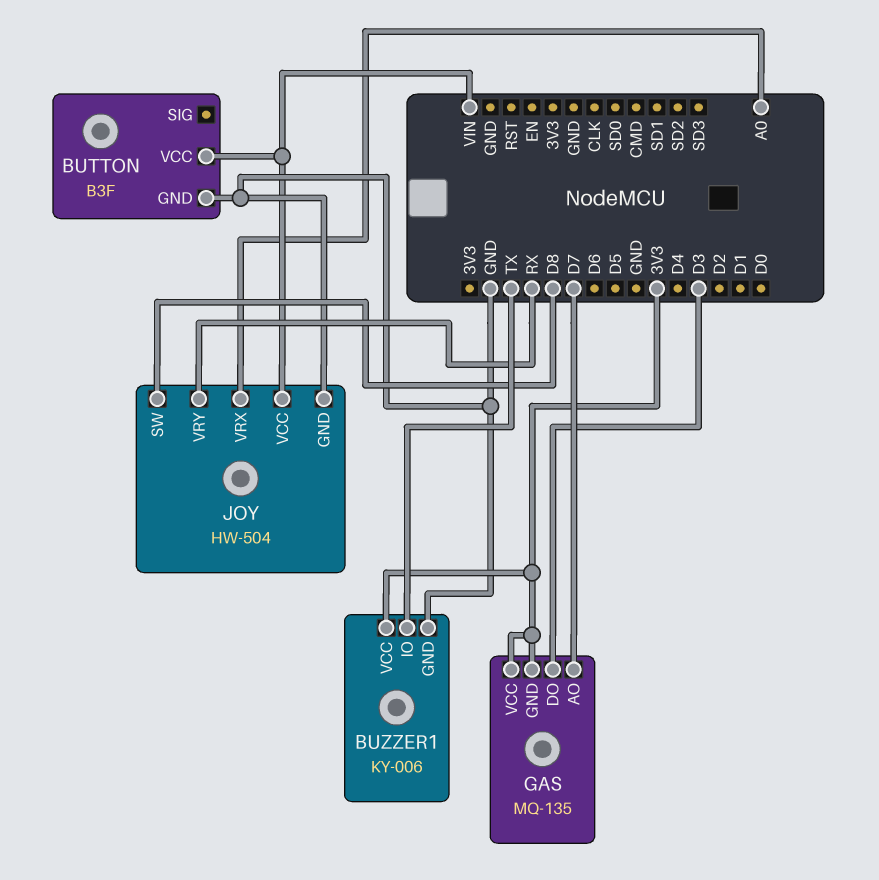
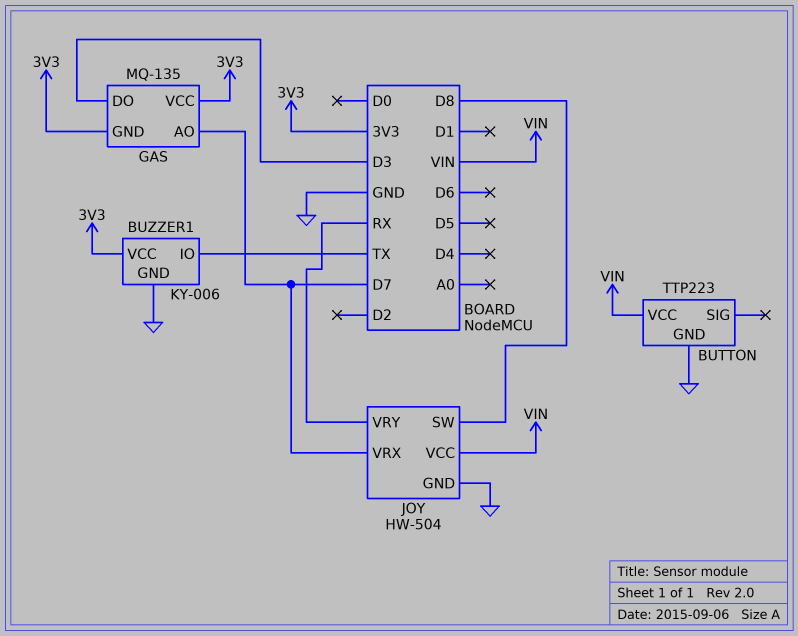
BUTTON: B3F -> TTP223
JOY pin VRX: A0 -> D7

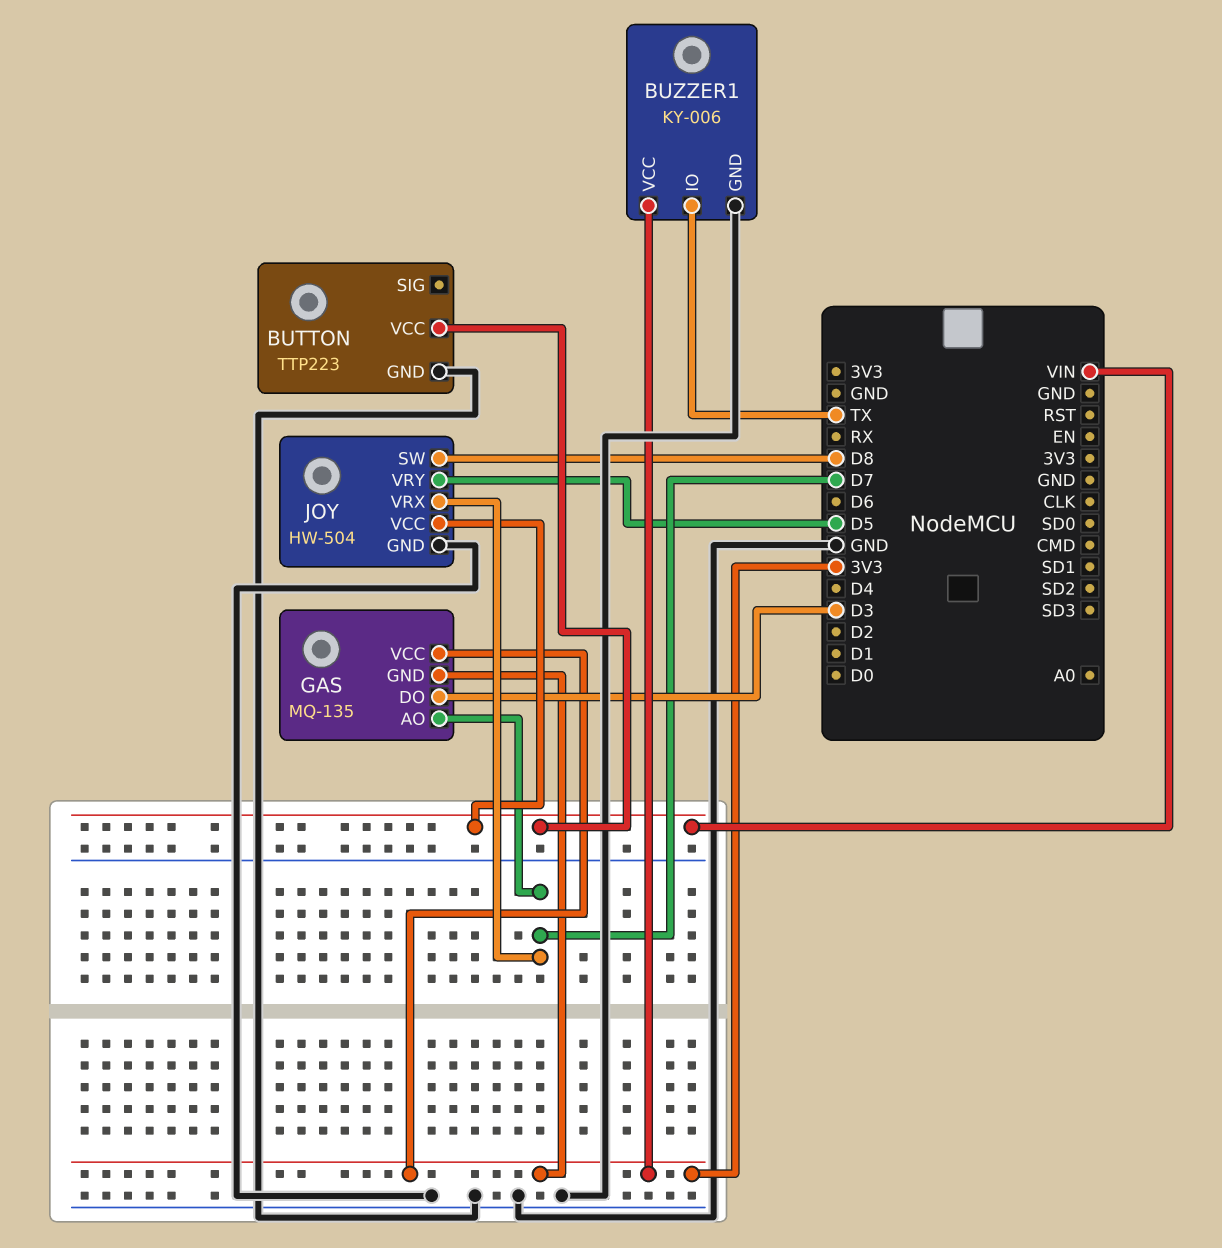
JOY pin VRY: RX -> D5

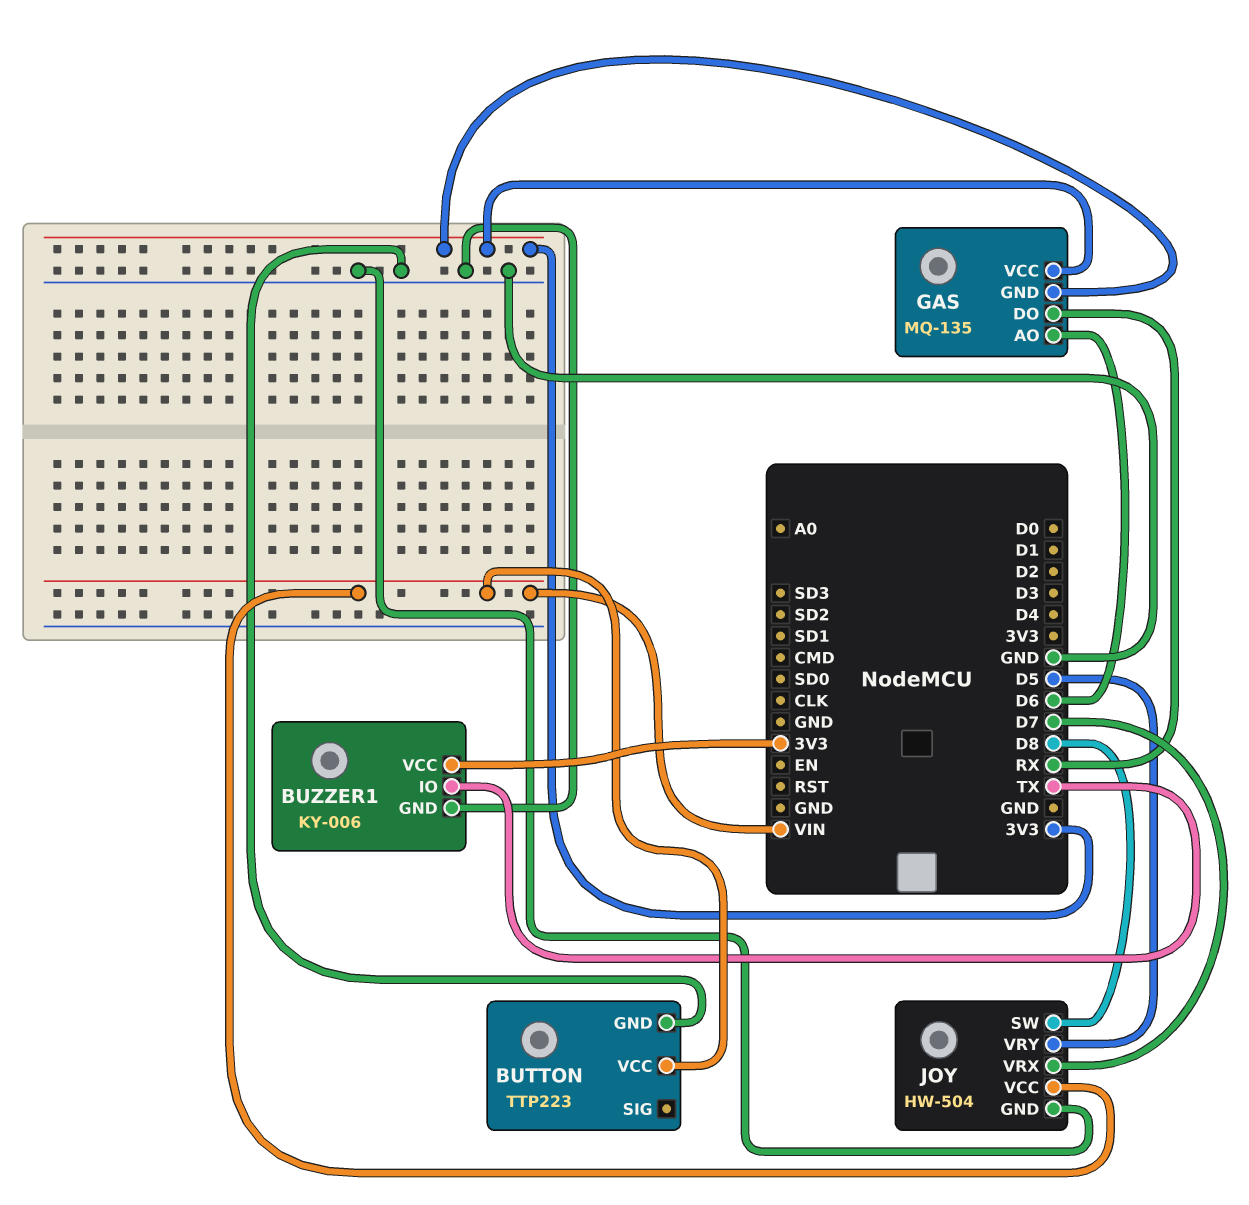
GAS pin AO: D7 -> D6
GAS pin DO: D3 -> RX

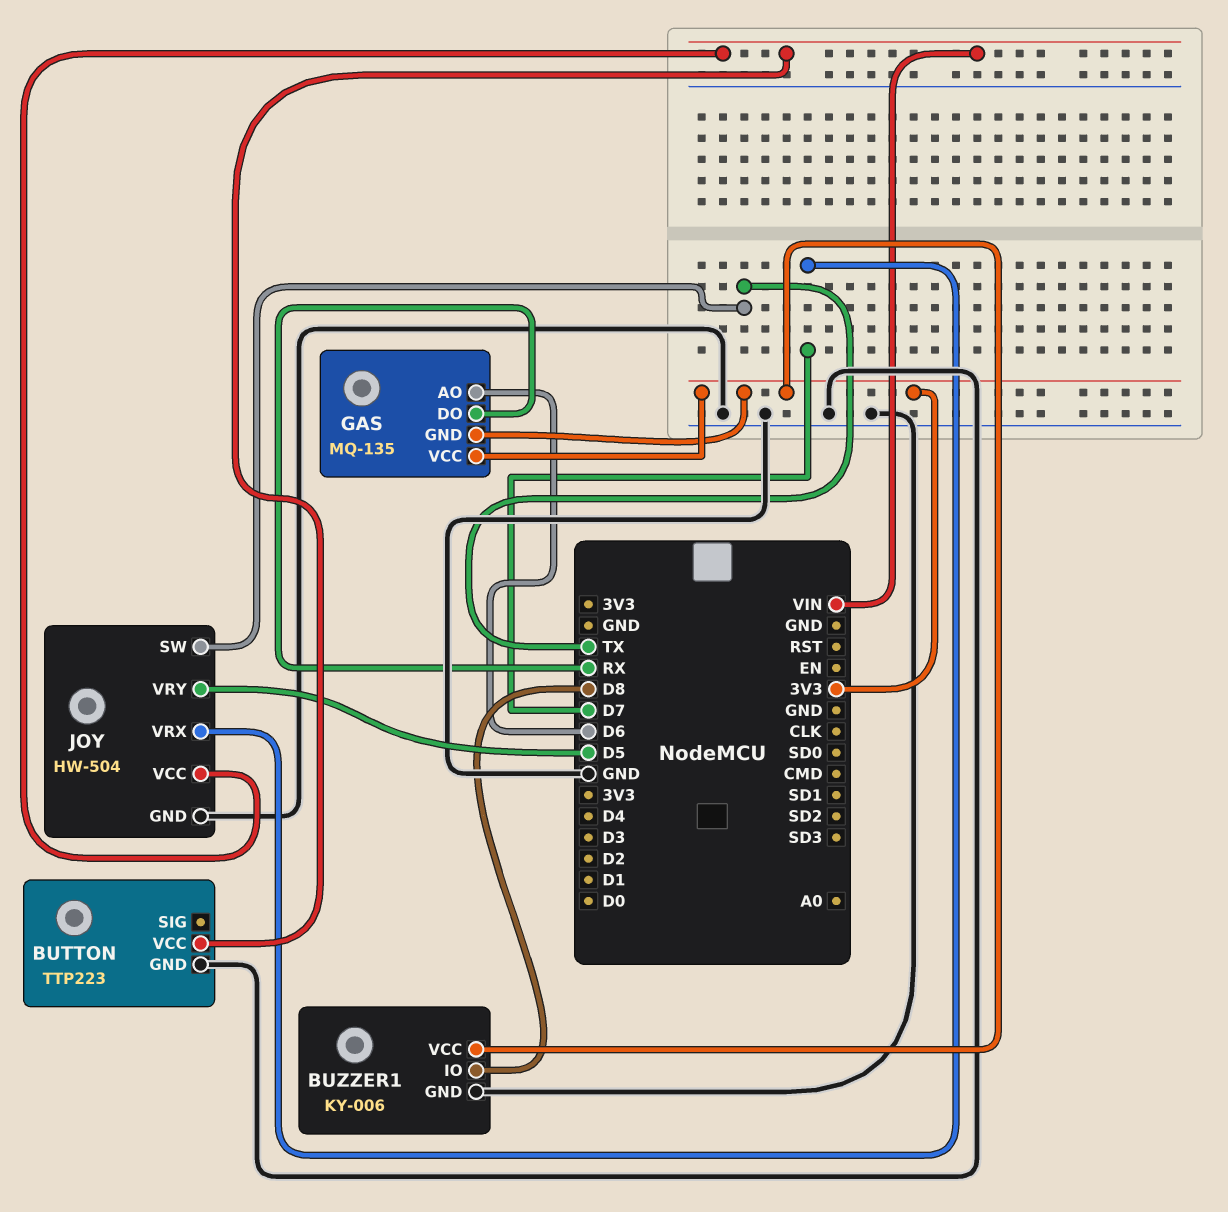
BUZZER1 pin IO: TX -> D8
JOY pin SW: D8 -> TX

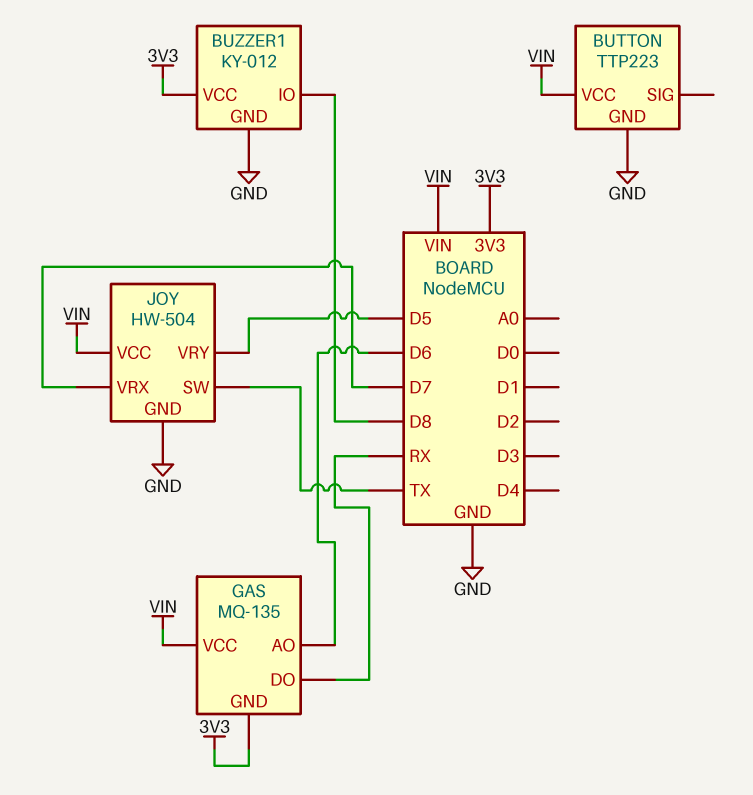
BUZZER1: KY-006 -> KY-012
GAS pin VCC: 3V3 -> VIN

